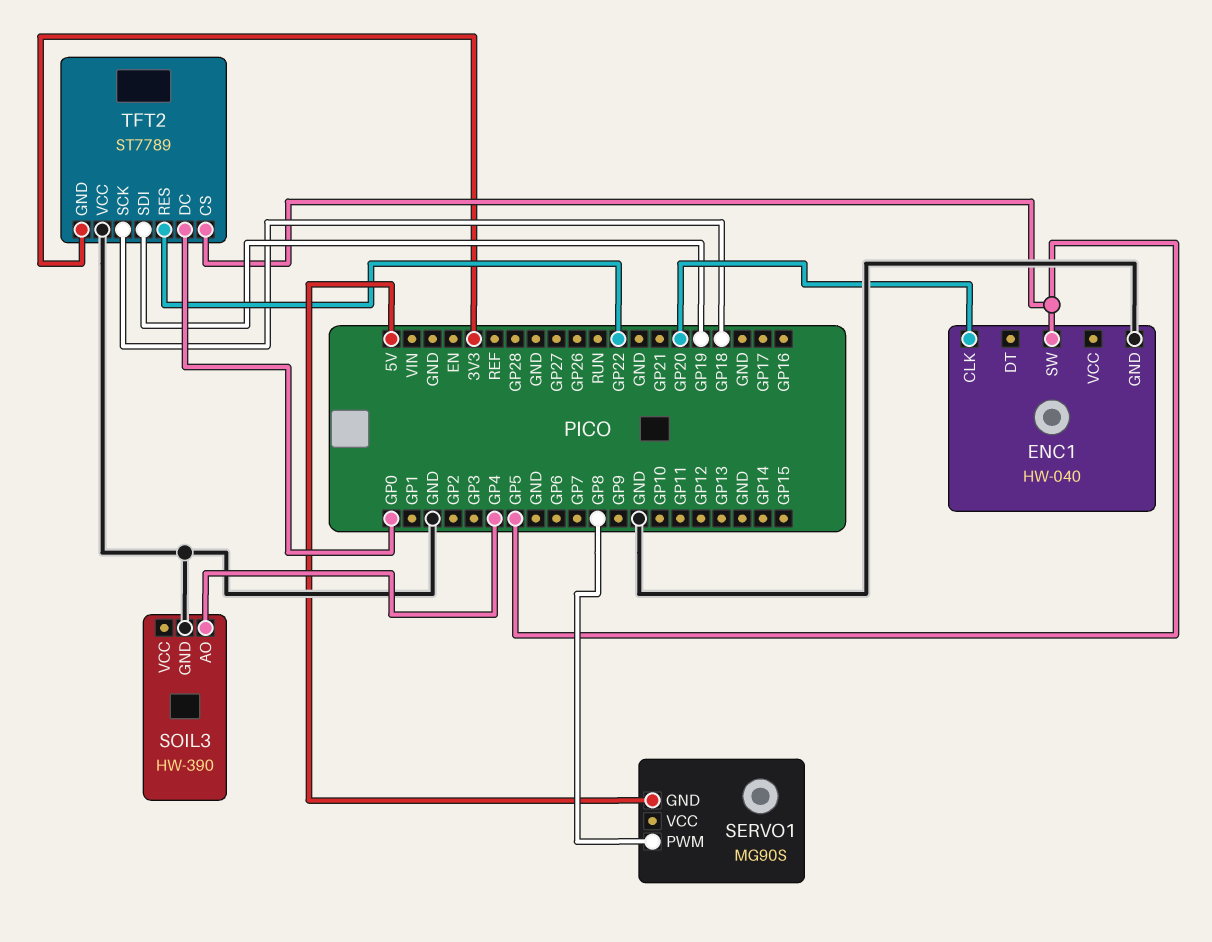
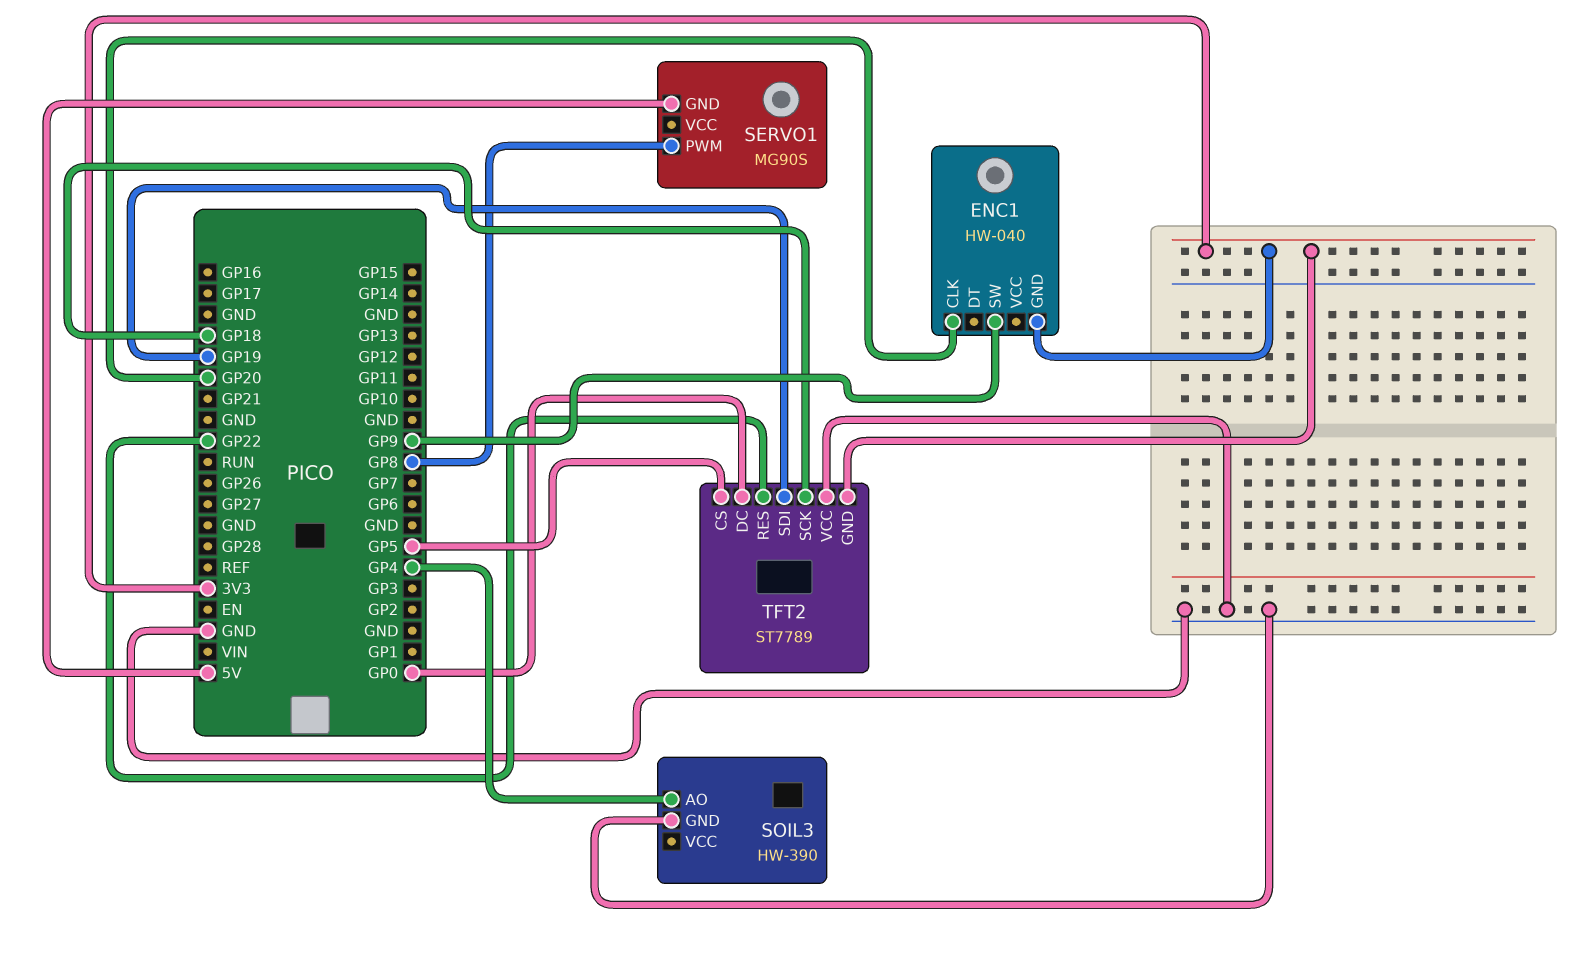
ENC1 pin GND: GND -> 3V3
ENC1 pin SW: GP5 -> GP9

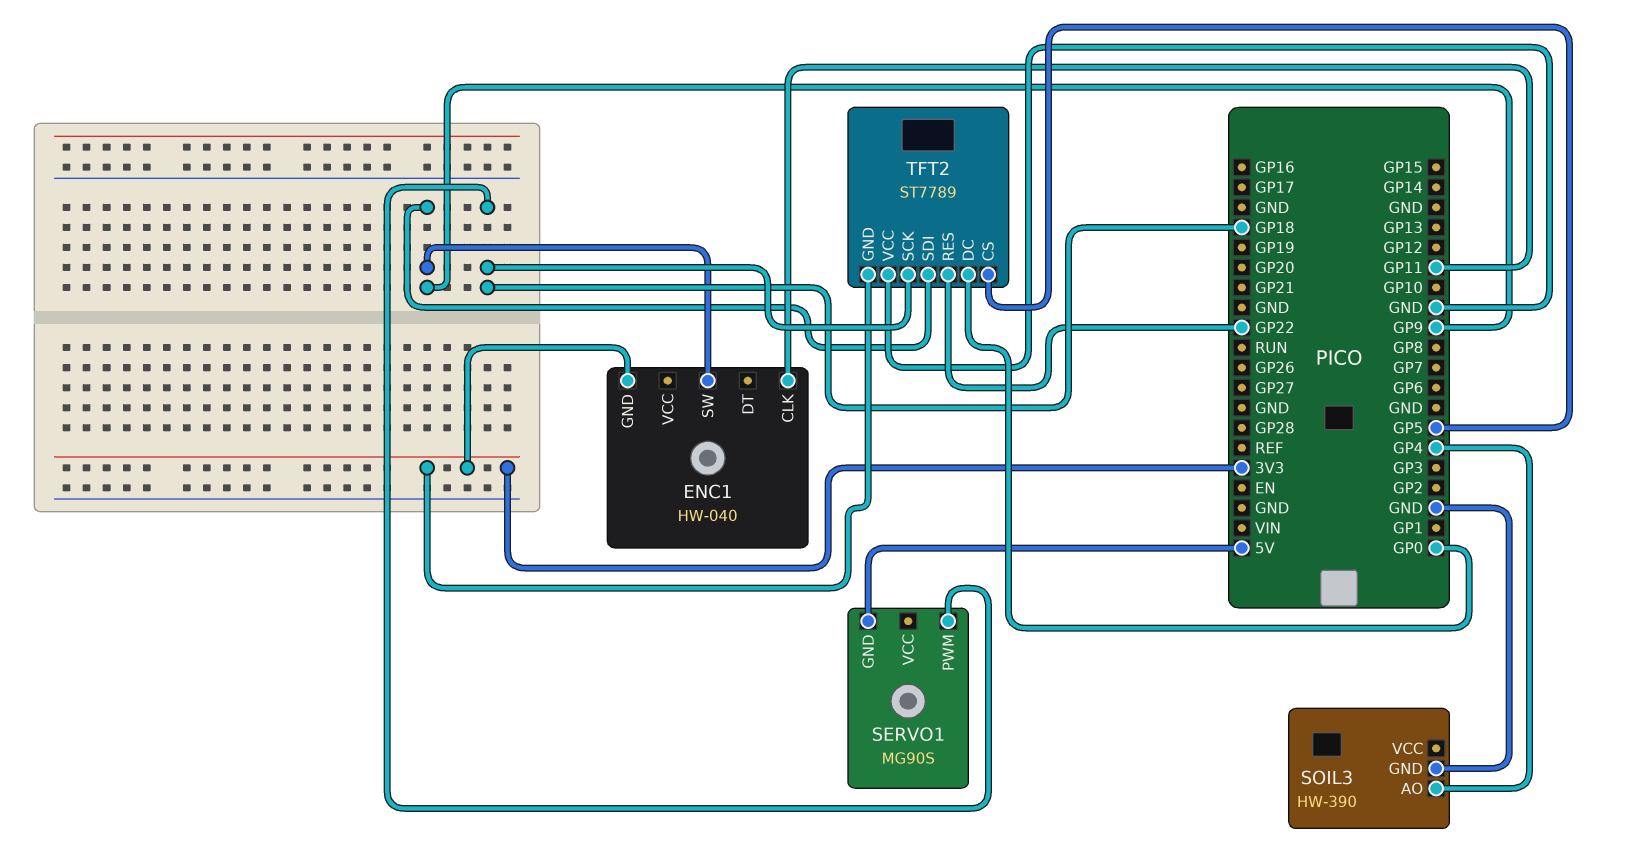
ENC1 pin CLK: GP20 -> GP11
SERVO1 pin PWM: GP8 -> GP18
TFT2 pin SDI: GP19 -> GP9

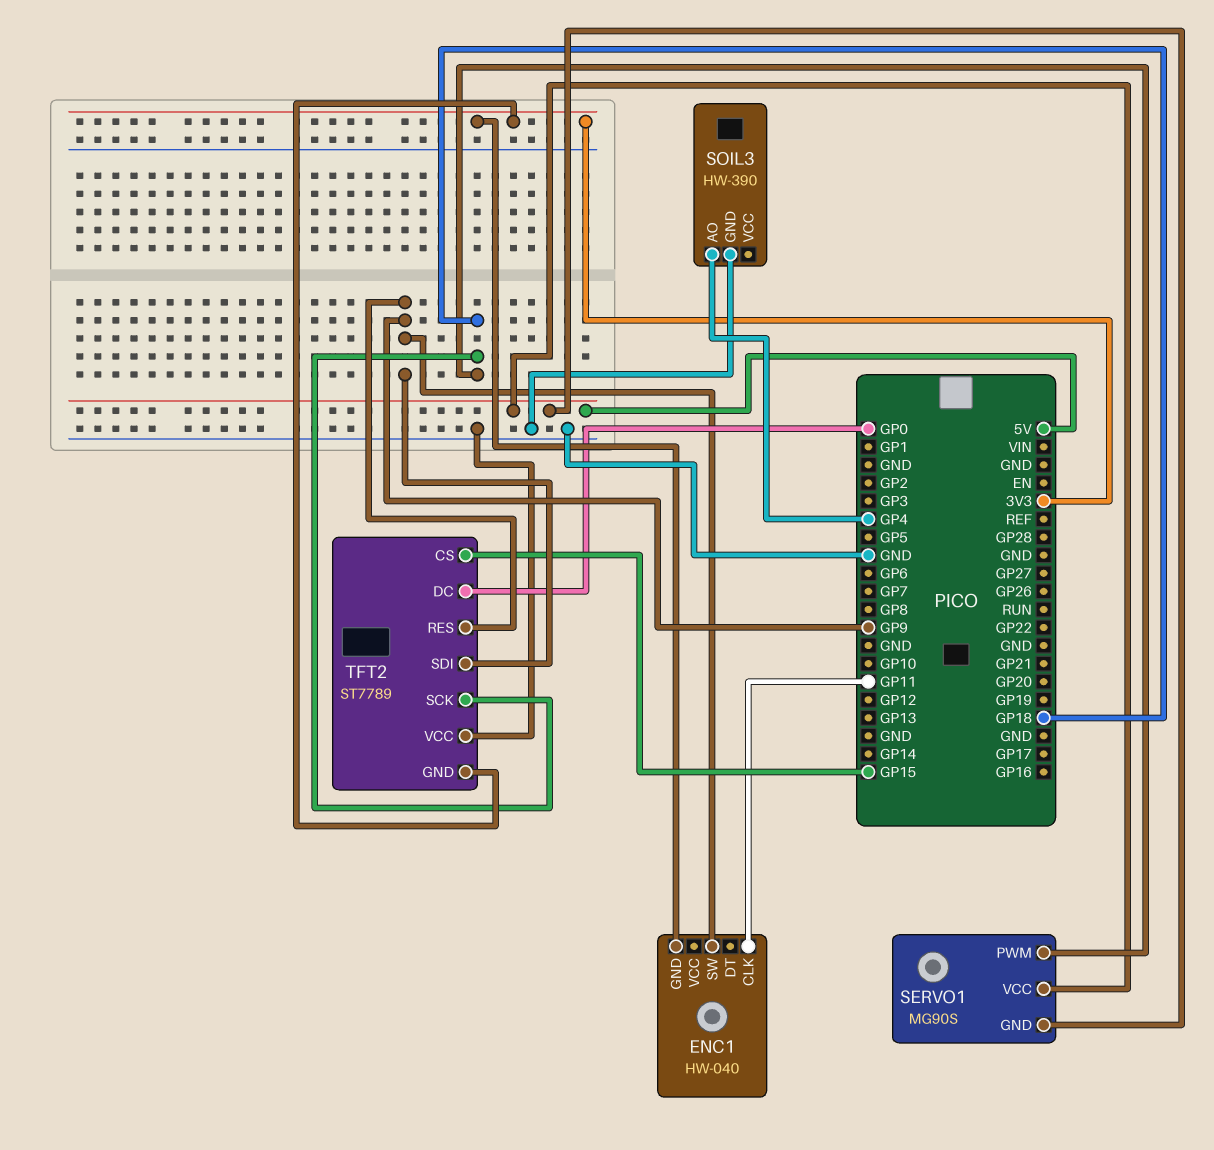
SERVO1 pin VCC: none -> 5V
TFT2 pin CS: GP5 -> GP15
TFT2 pin RES: GP22 -> GP9

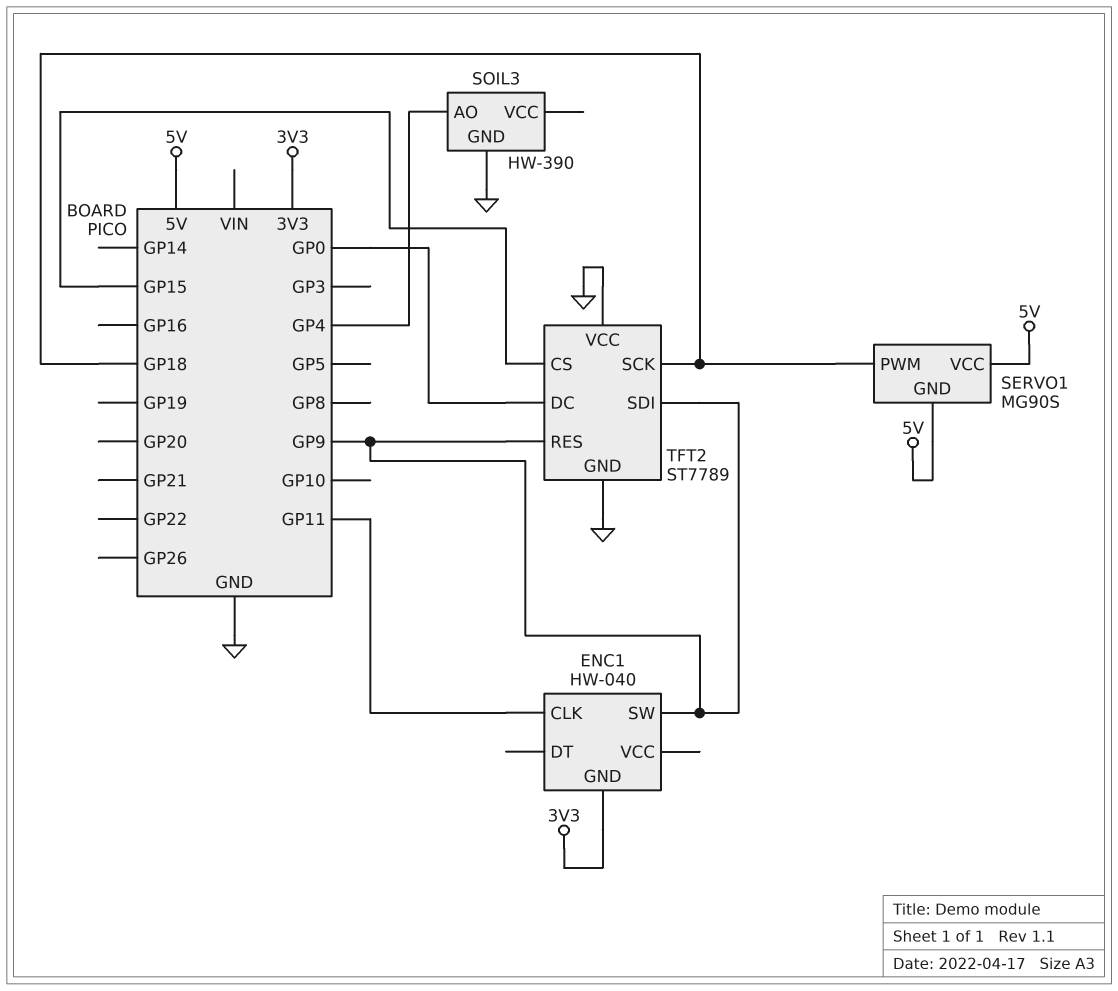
TFT2 pin GND: 3V3 -> GND

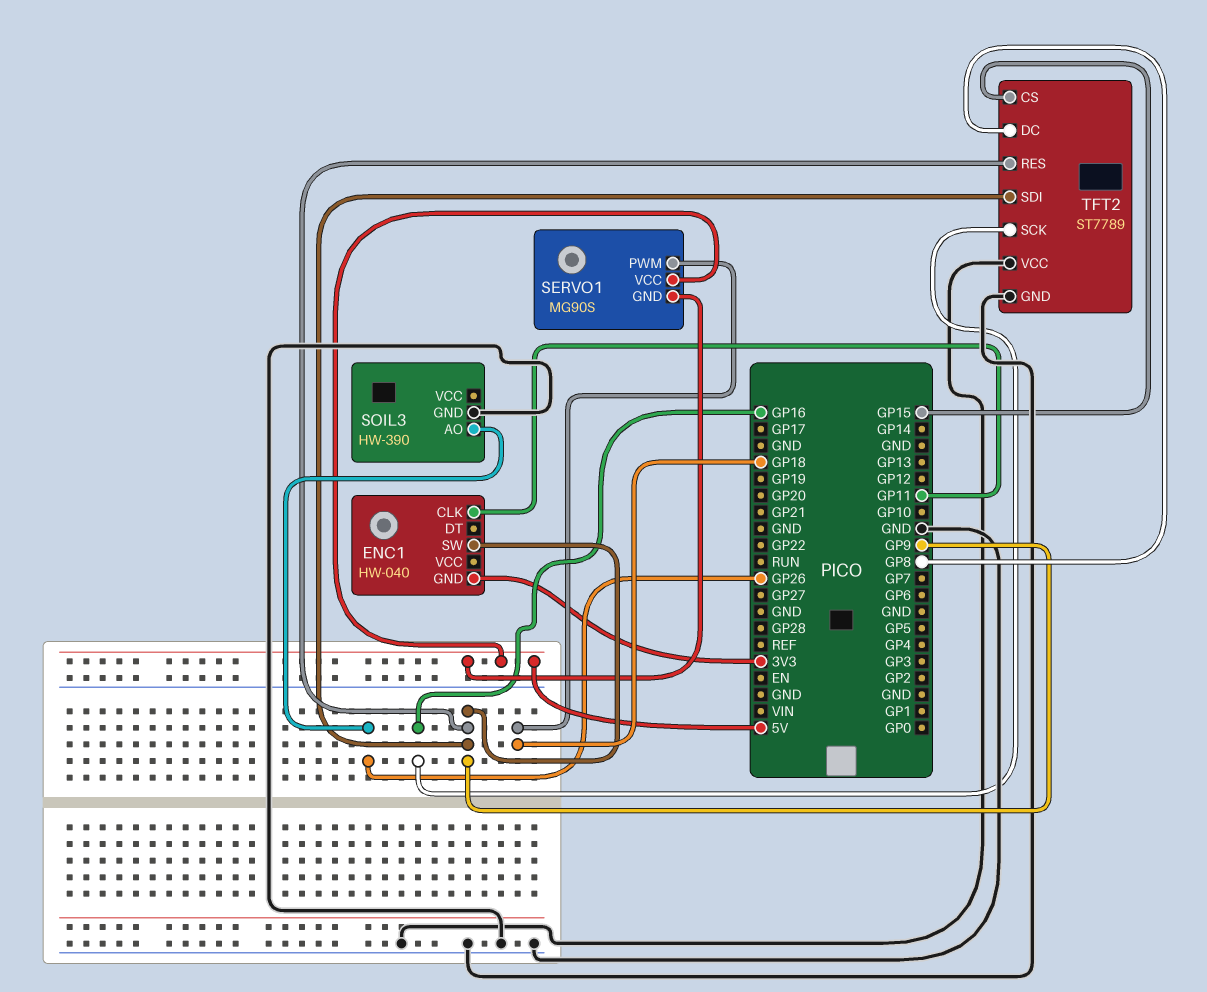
SOIL3 pin AO: GP4 -> GP26
TFT2 pin DC: GP0 -> GP8
TFT2 pin SCK: GP18 -> GP16

